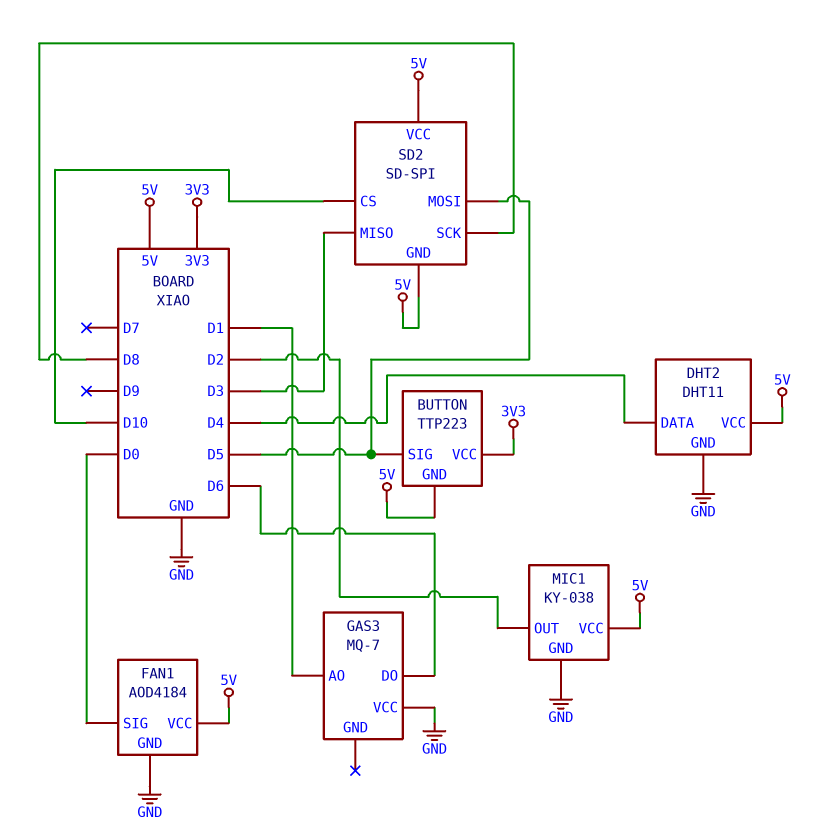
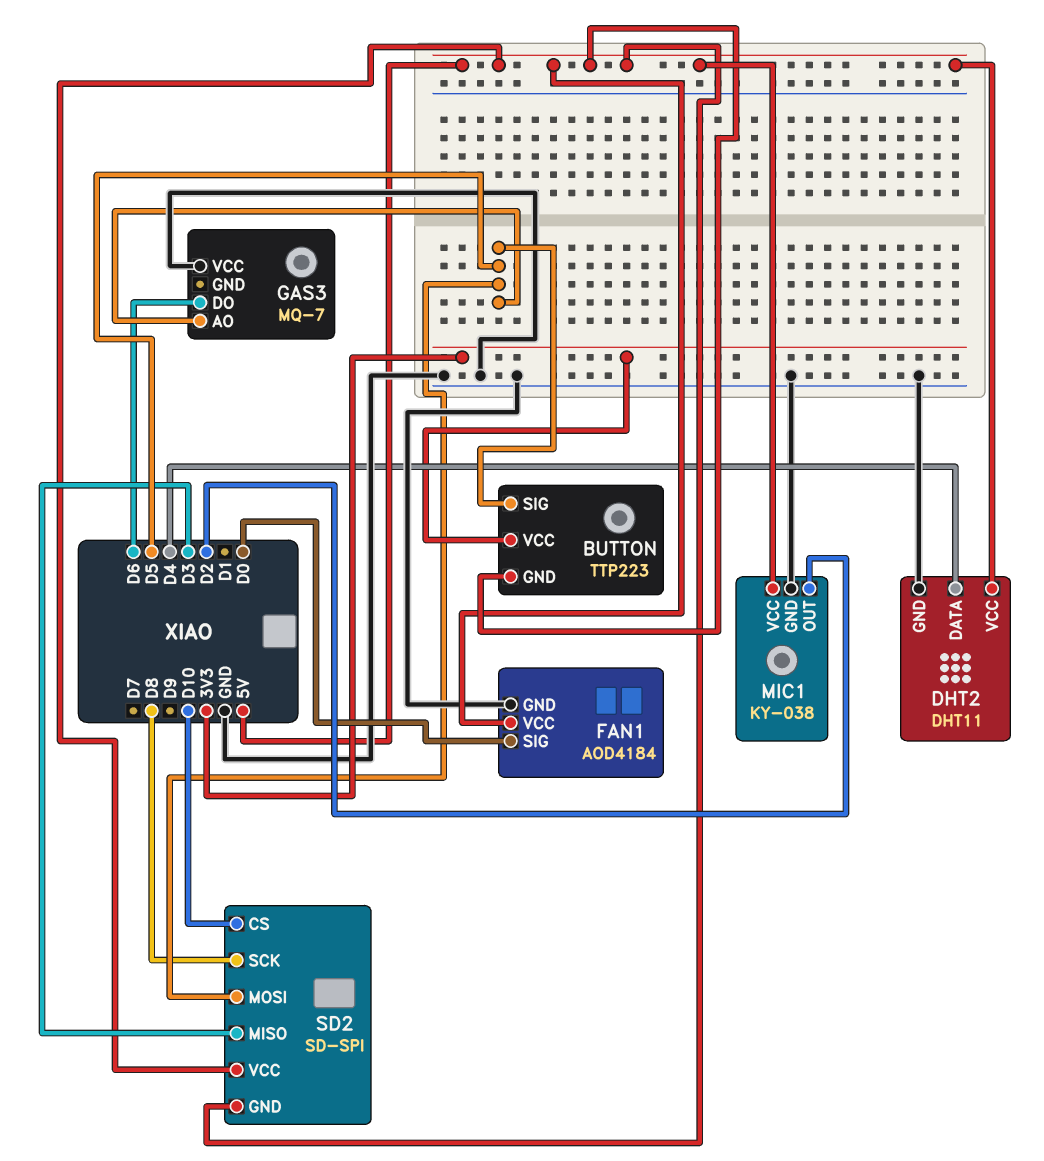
GAS3 pin AO: D1 -> D5

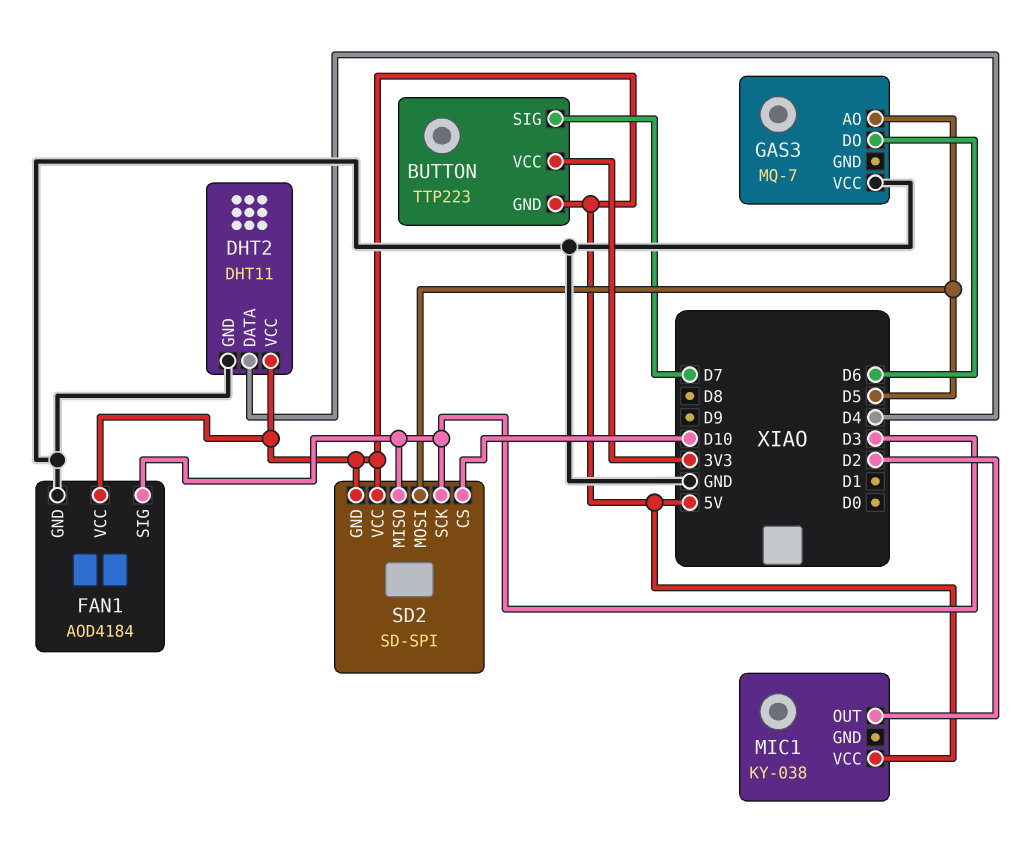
BUTTON pin SIG: D5 -> D7
FAN1 pin SIG: D0 -> D3
MIC1 pin GND: GND -> none
SD2 pin SCK: D8 -> D3

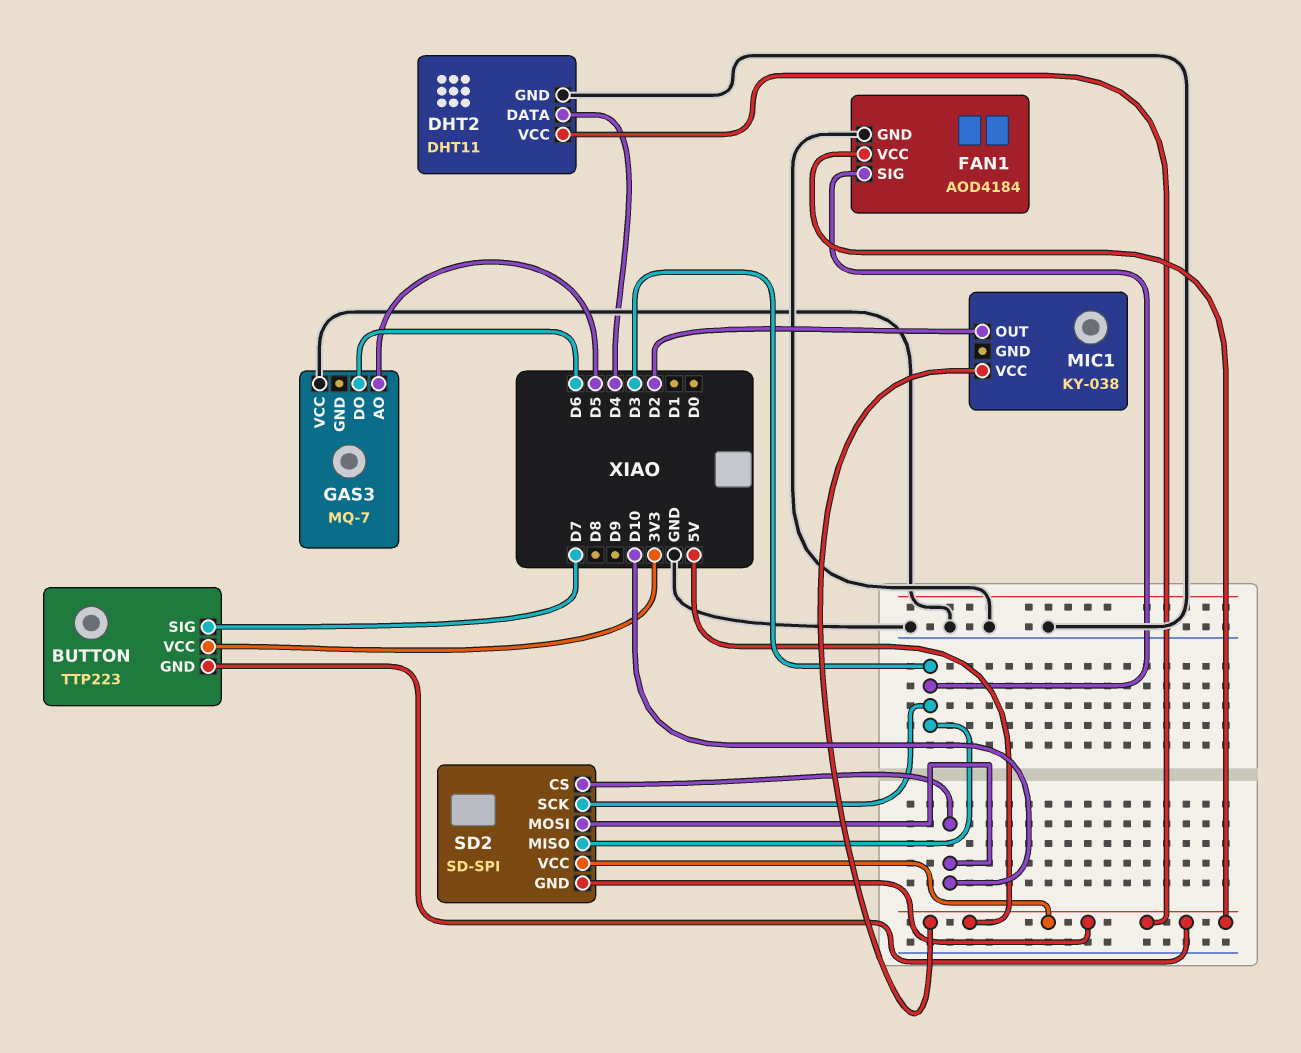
SD2 pin MOSI: D5 -> D10

